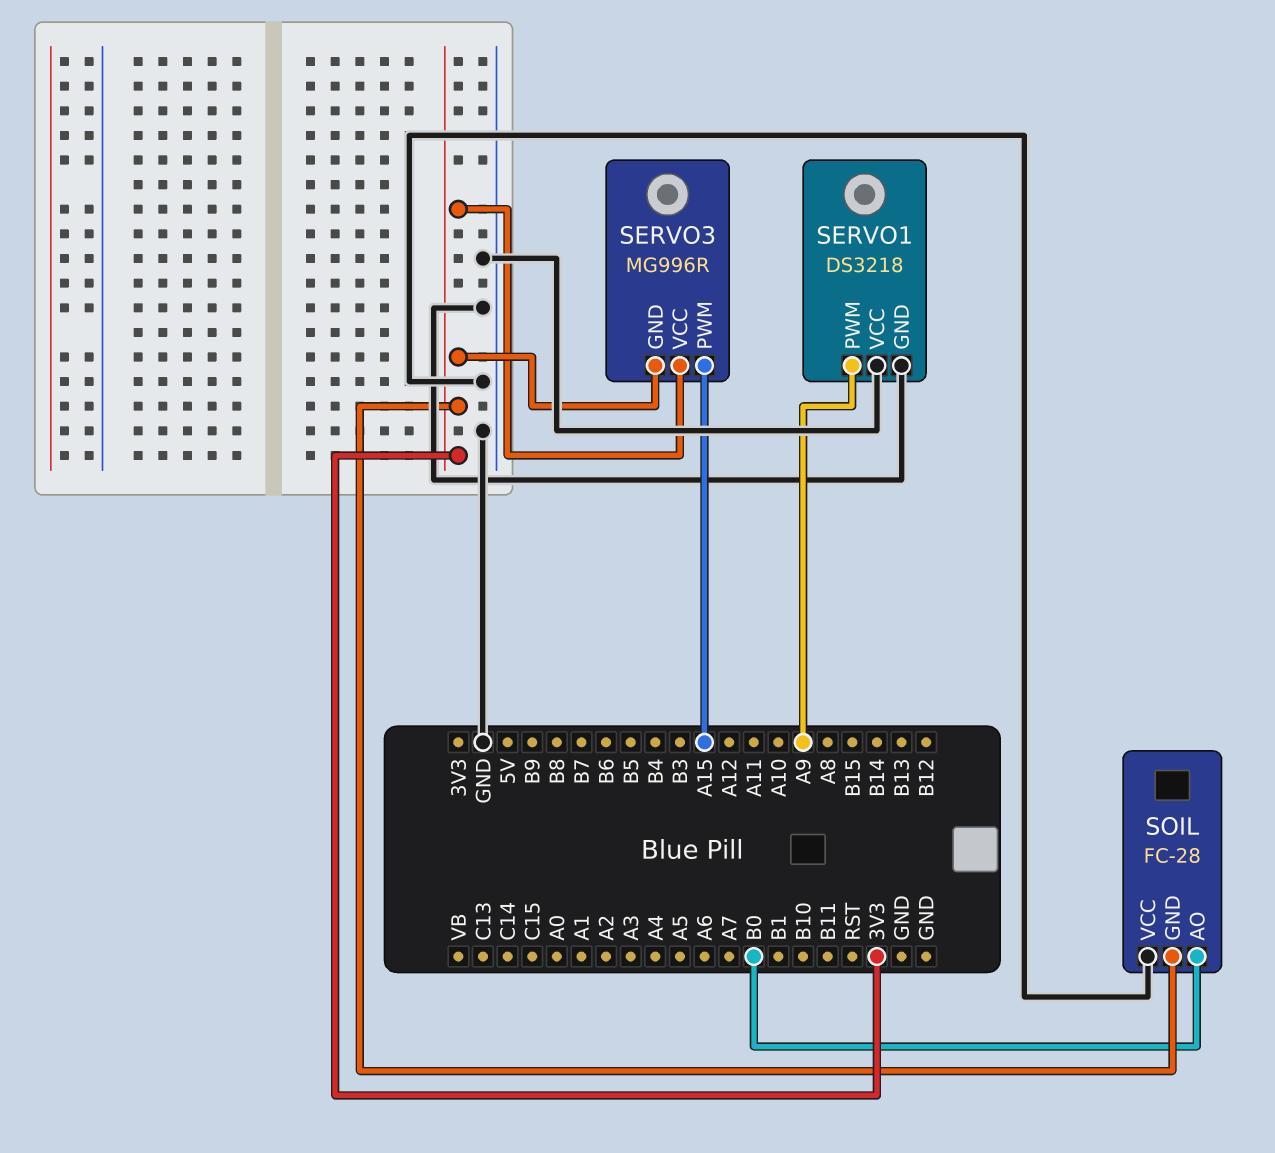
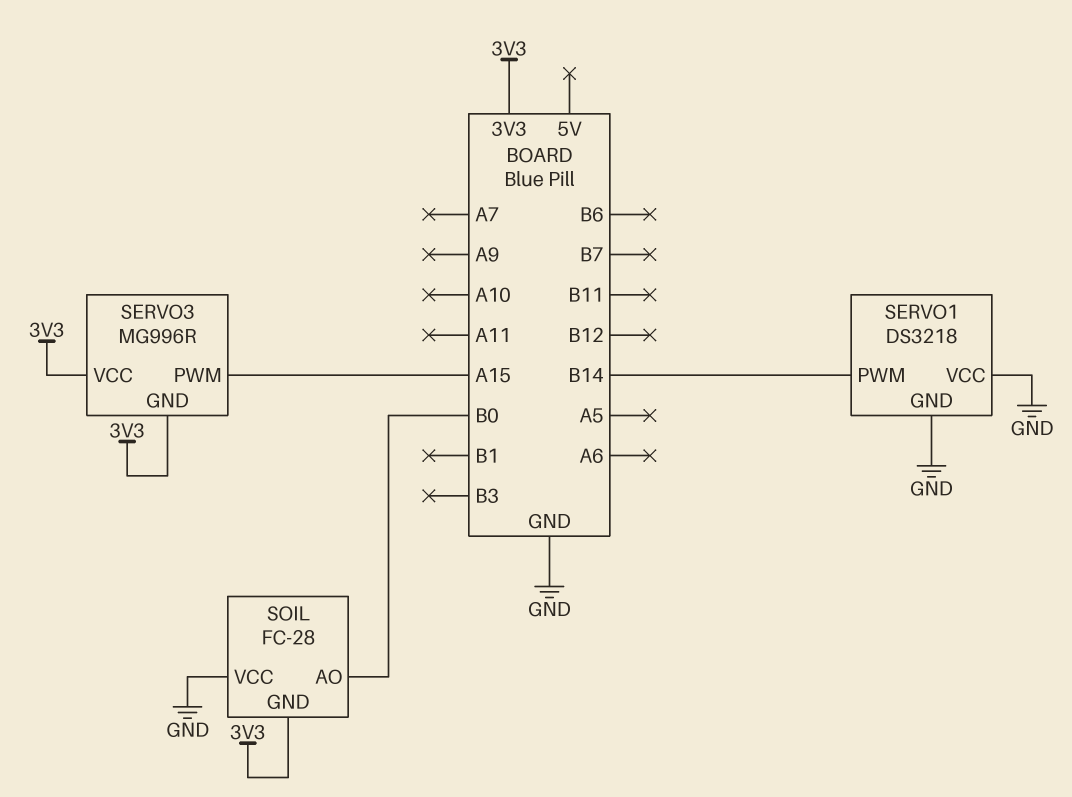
SERVO1 pin PWM: A9 -> B14

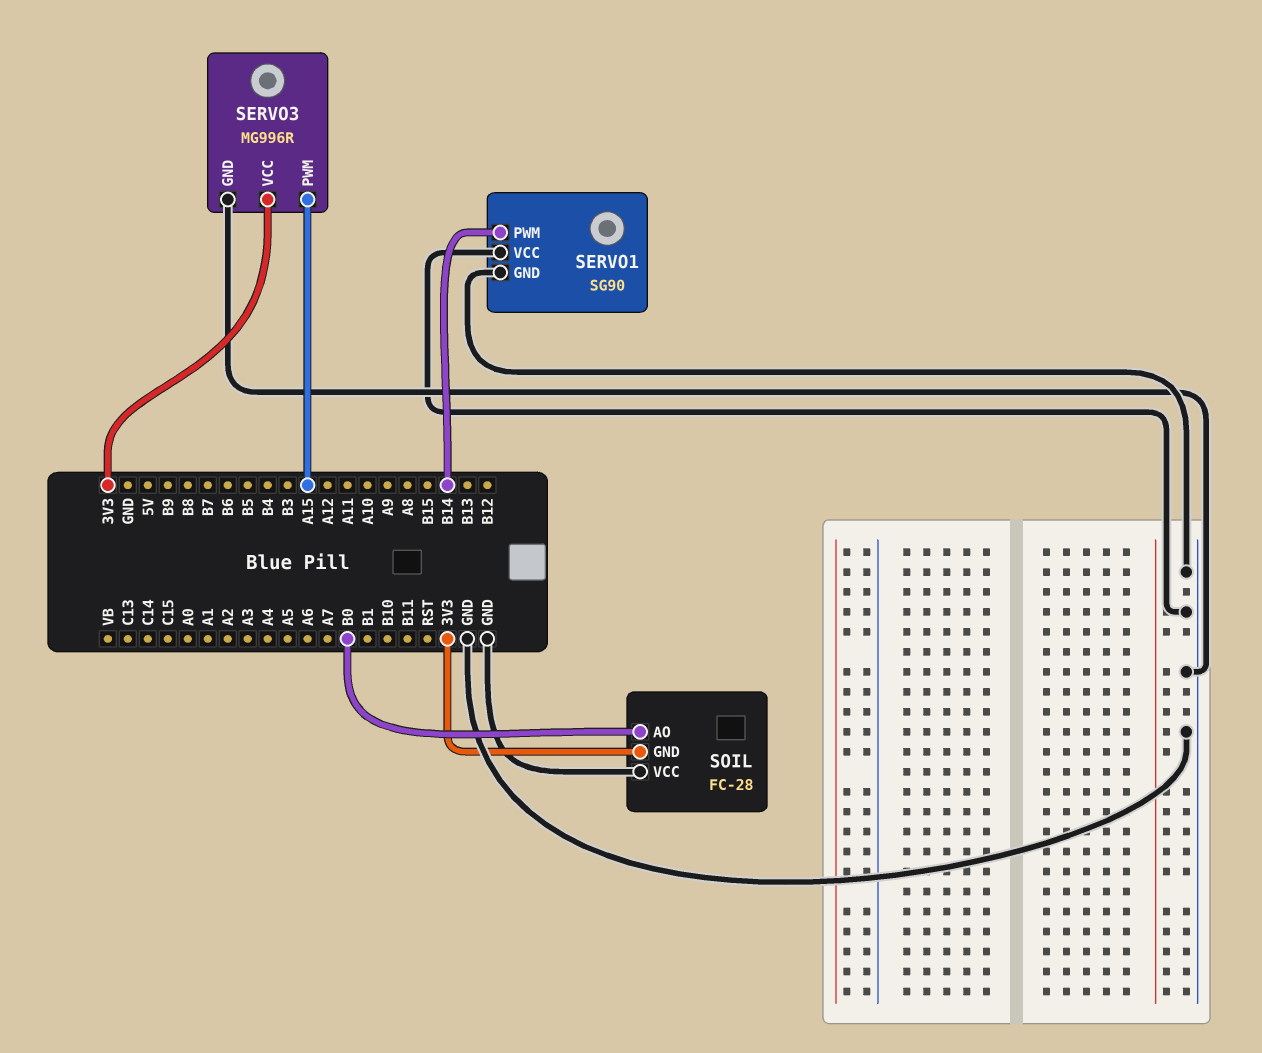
SERVO1: DS3218 -> SG90
SERVO3 pin GND: 3V3 -> GND

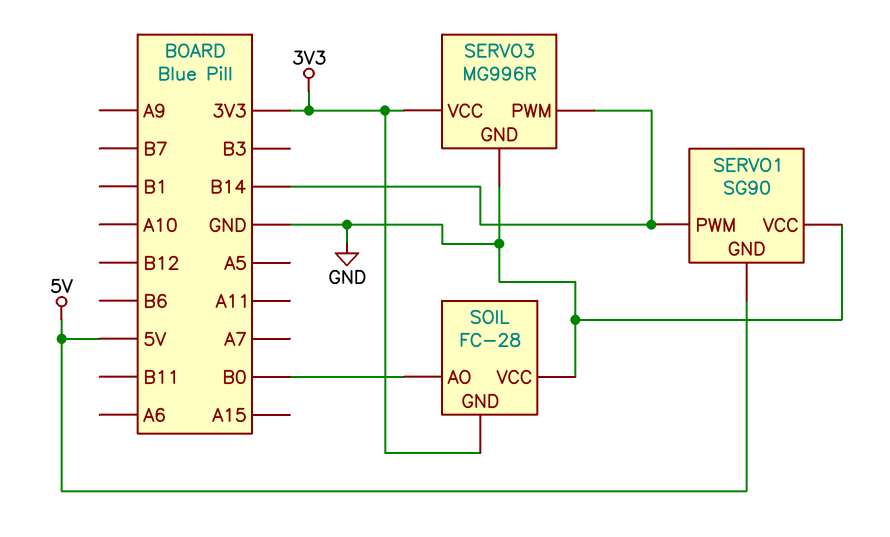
SERVO1 pin GND: GND -> 5V
SERVO3 pin PWM: A15 -> B14

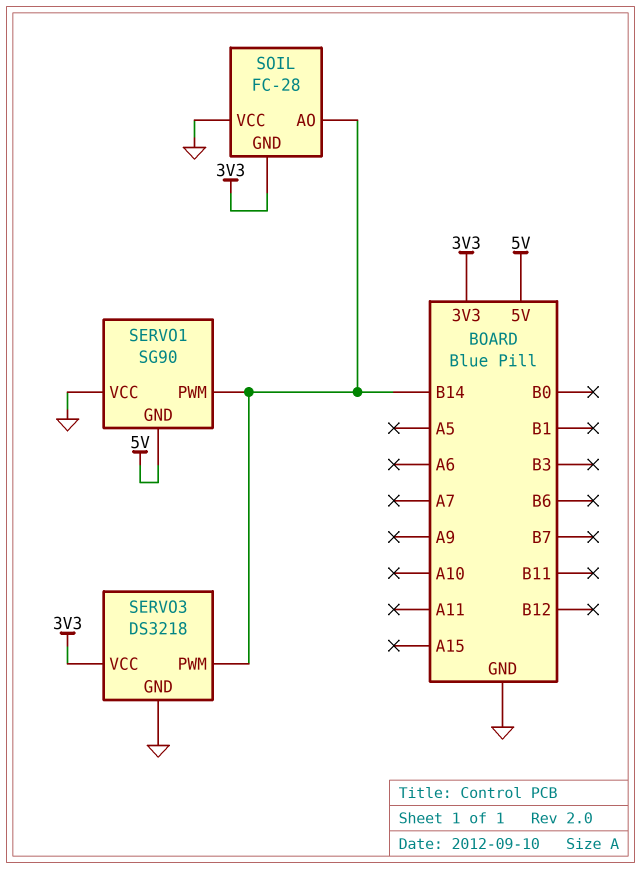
SERVO3: MG996R -> DS3218
SOIL pin AO: B0 -> B14

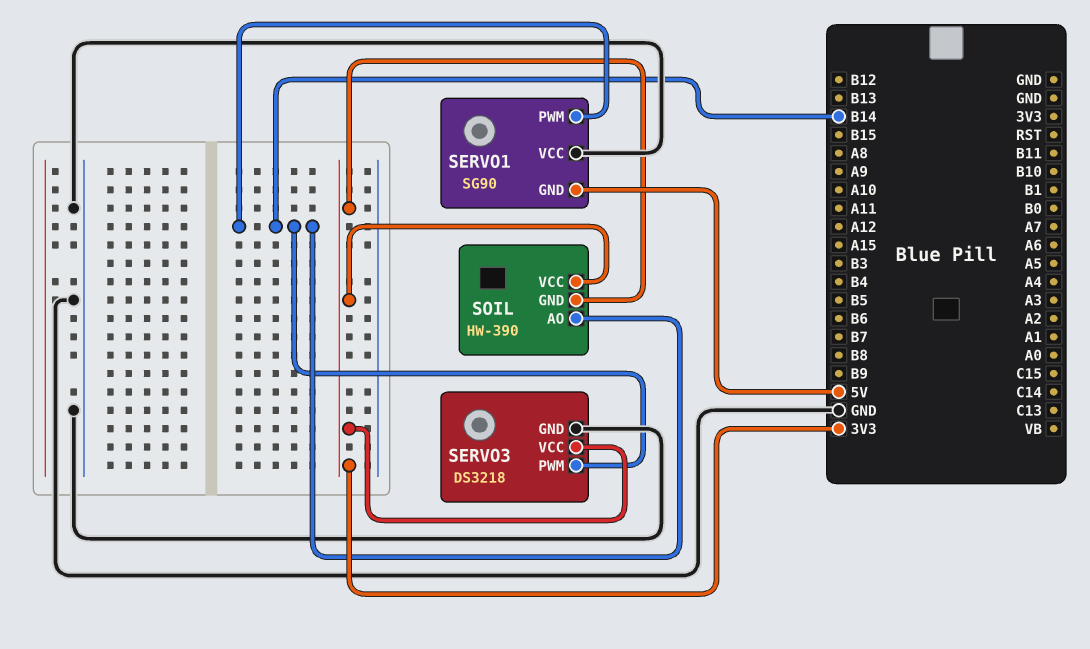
SOIL: FC-28 -> HW-390
SOIL pin VCC: GND -> 3V3

